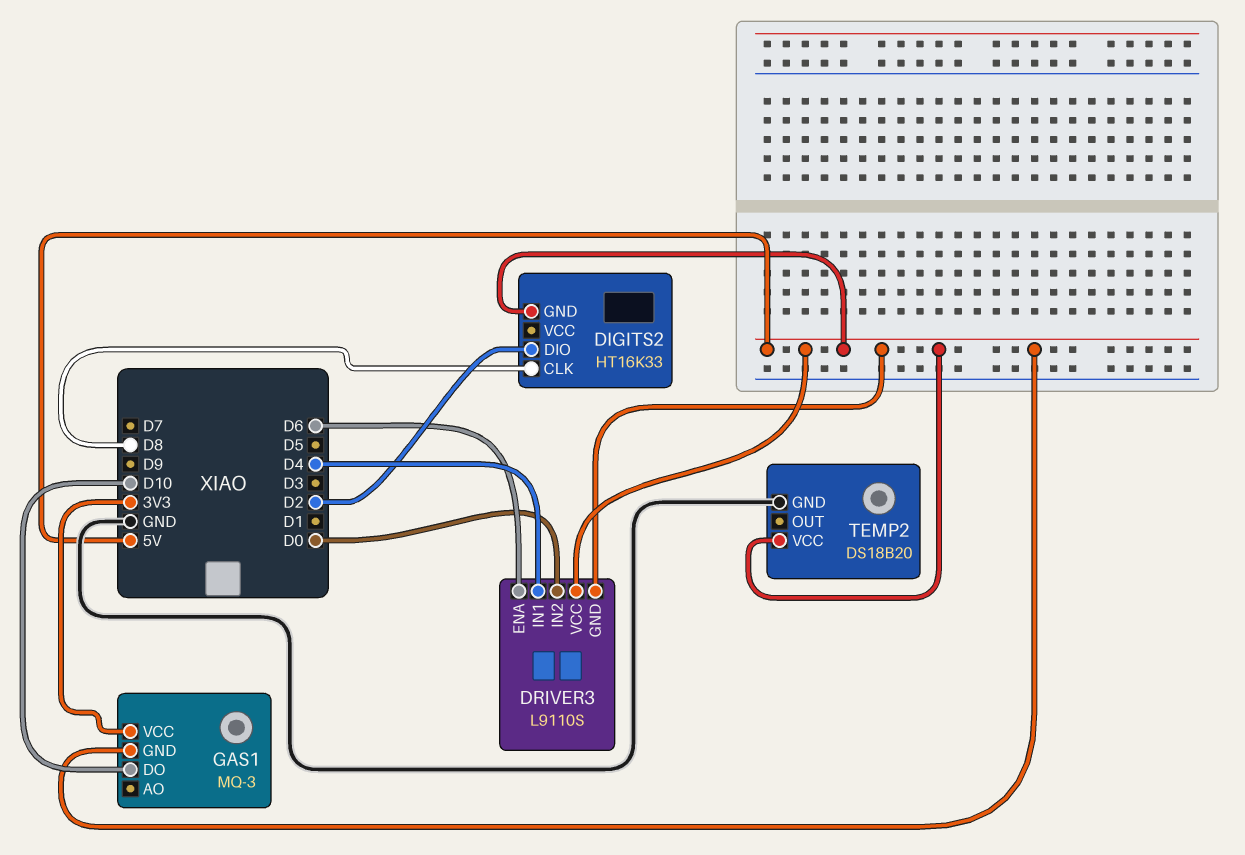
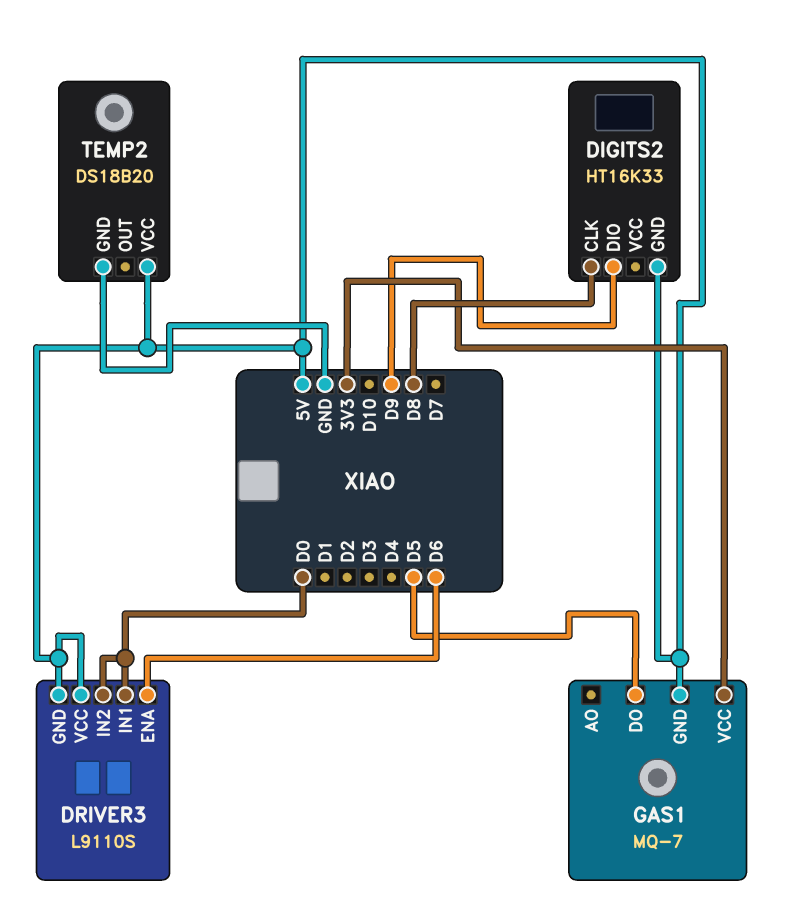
DIGITS2 pin DIO: D2 -> D9
DRIVER3 pin IN1: D4 -> D0
GAS1: MQ-3 -> MQ-7
GAS1 pin DO: D10 -> D5

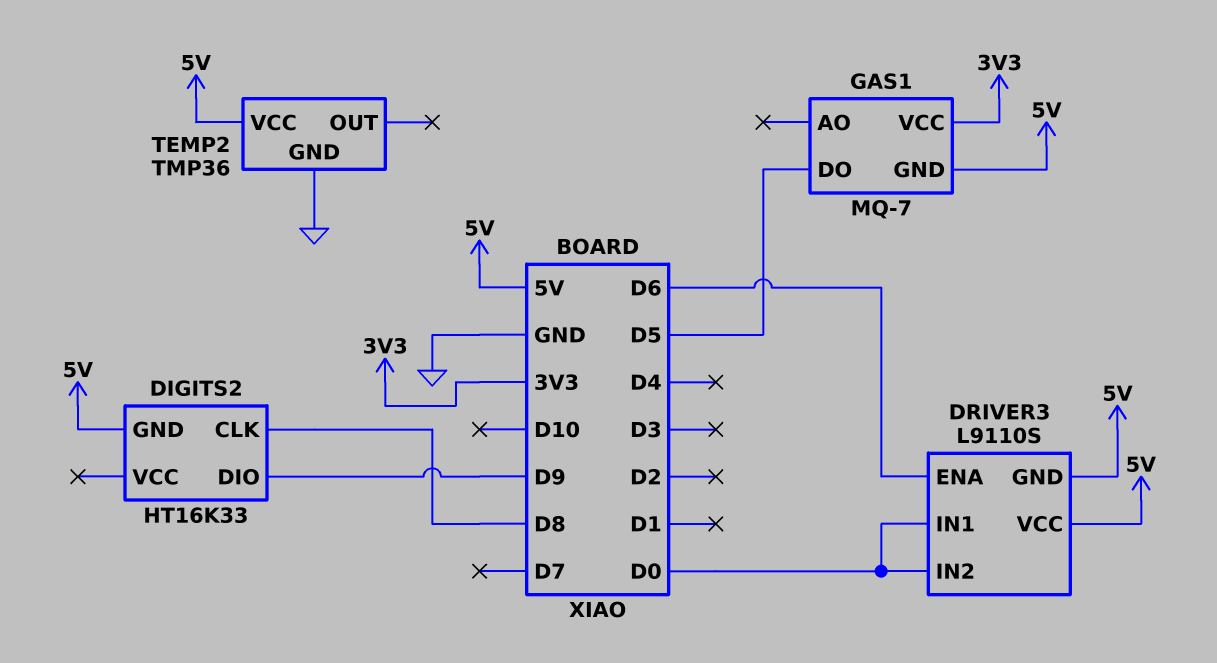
TEMP2: DS18B20 -> TMP36

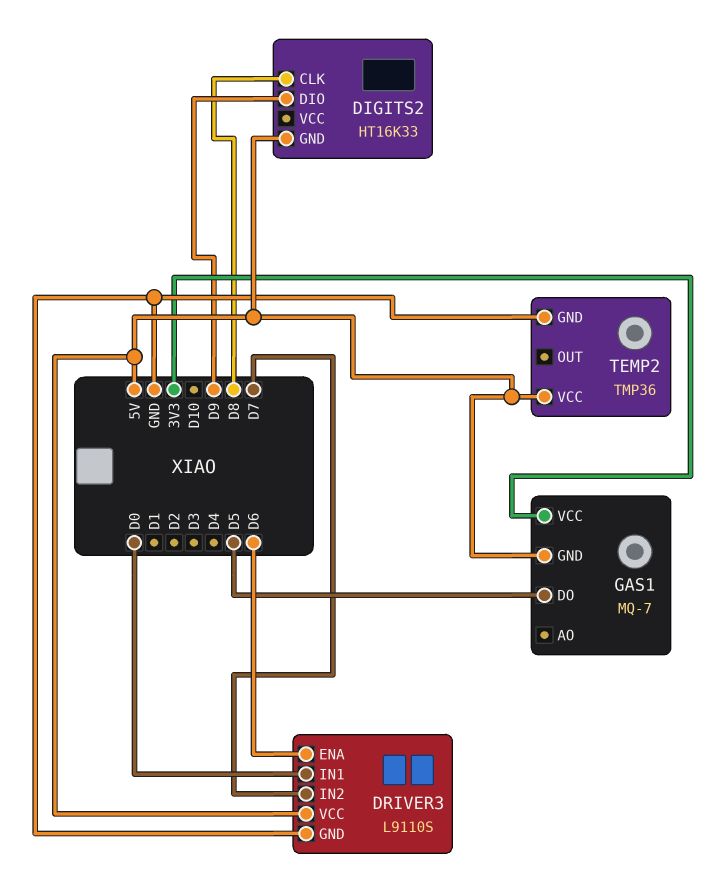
DRIVER3 pin GND: 5V -> GND
DRIVER3 pin IN2: D0 -> D7

